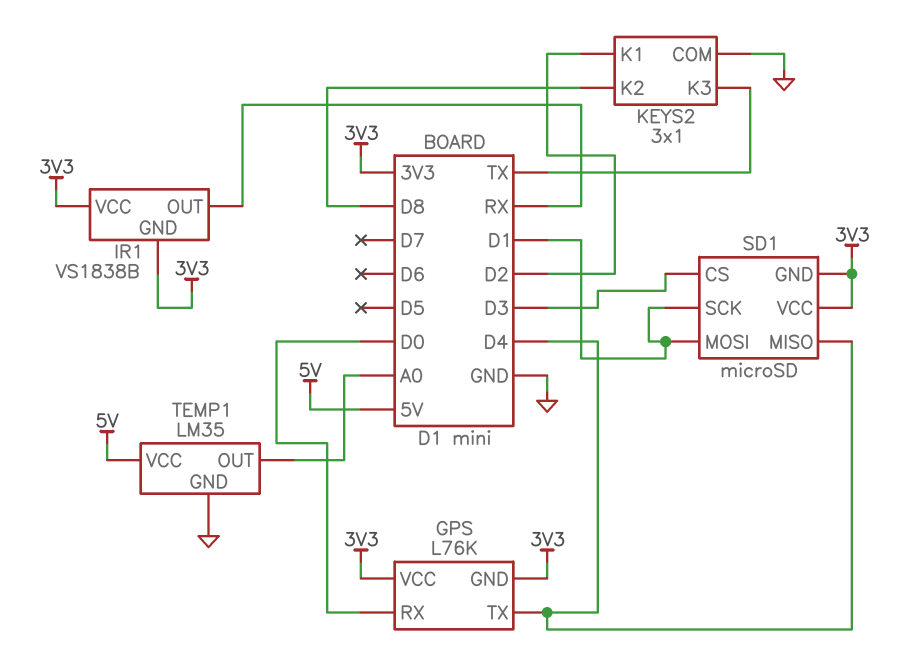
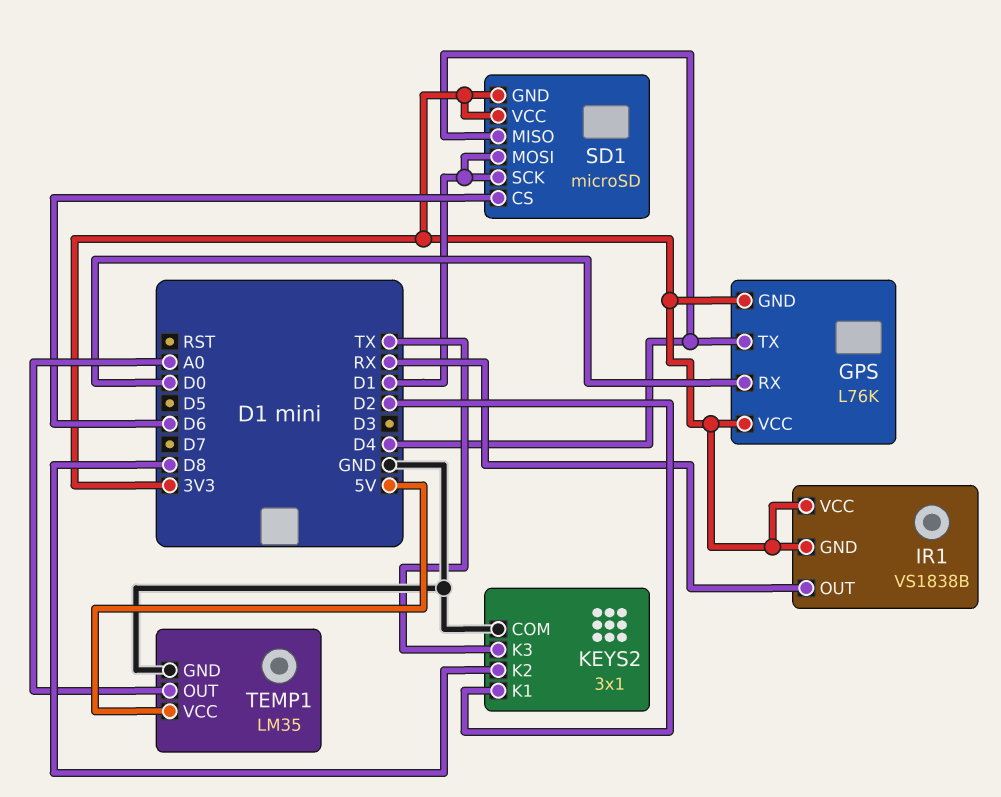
SD1 pin CS: D3 -> D6

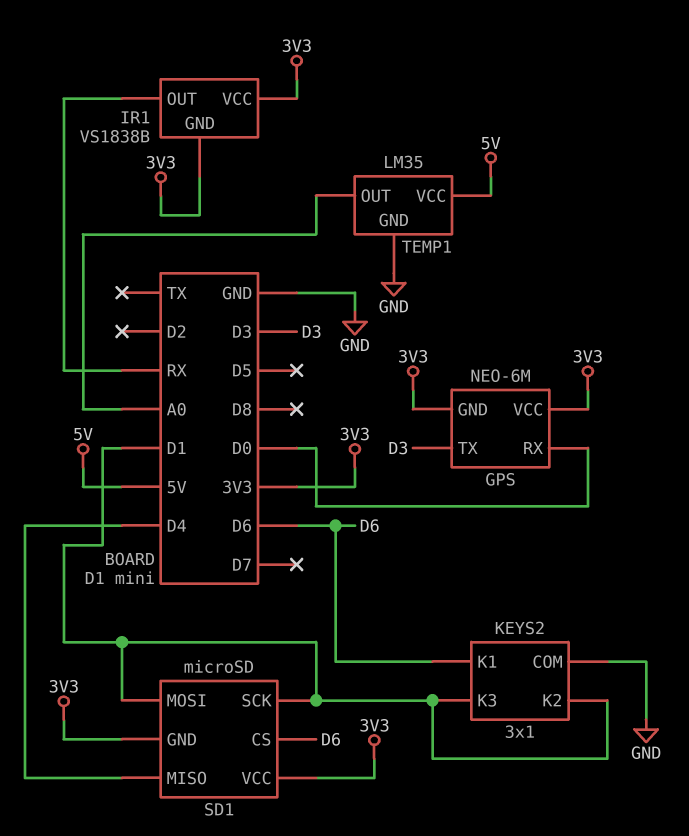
GPS: L76K -> NEO-6M
GPS pin TX: D4 -> D3
KEYS2 pin K1: D2 -> D6
KEYS2 pin K2: D8 -> D1
KEYS2 pin K3: TX -> D1

